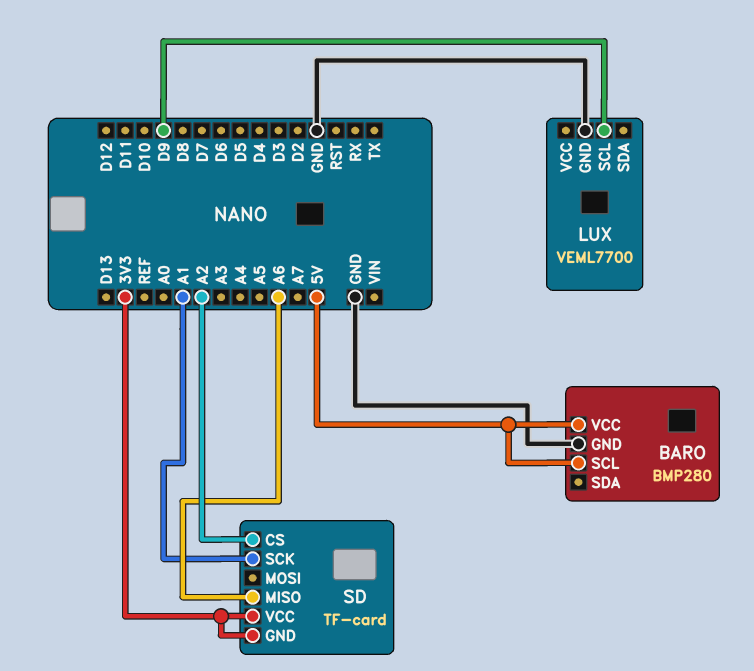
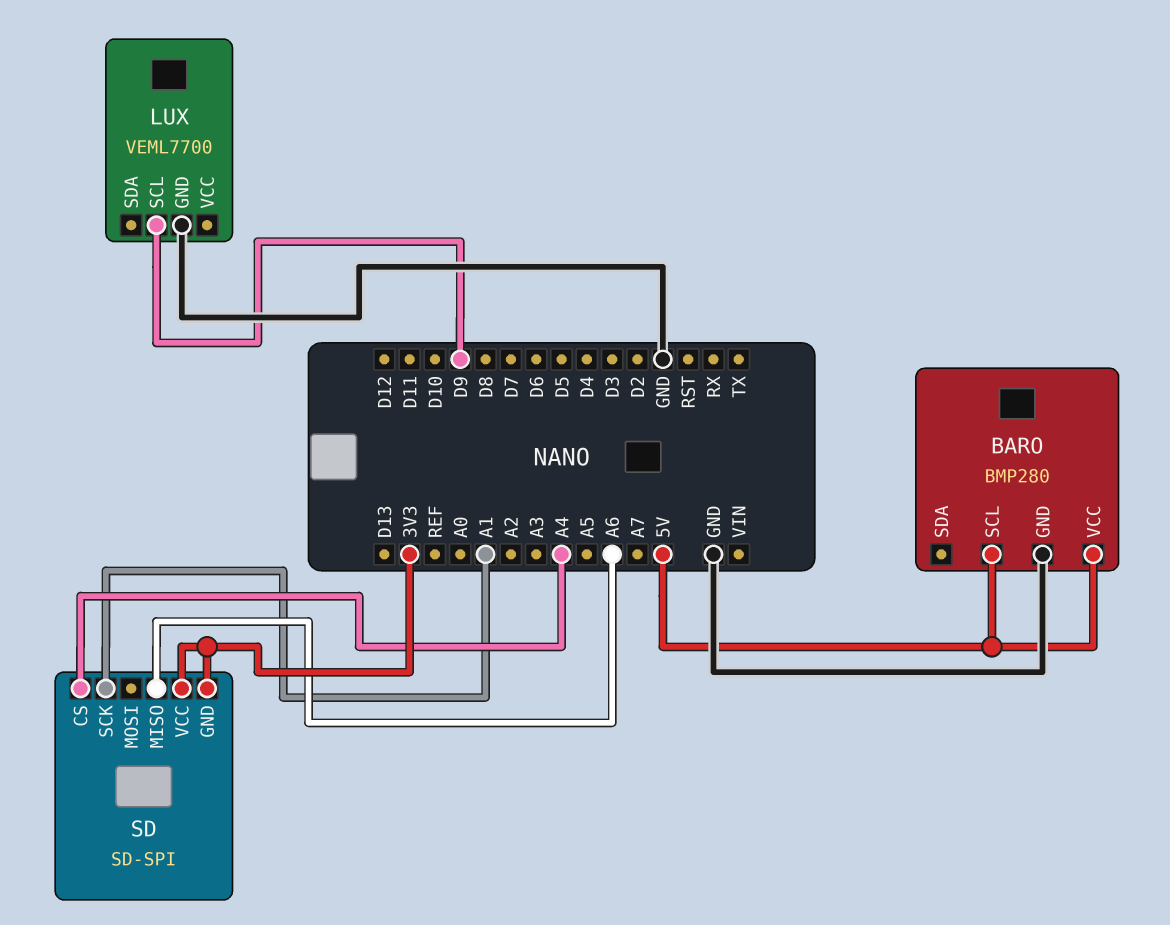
SD: TF-card -> SD-SPI
SD pin CS: A2 -> A4

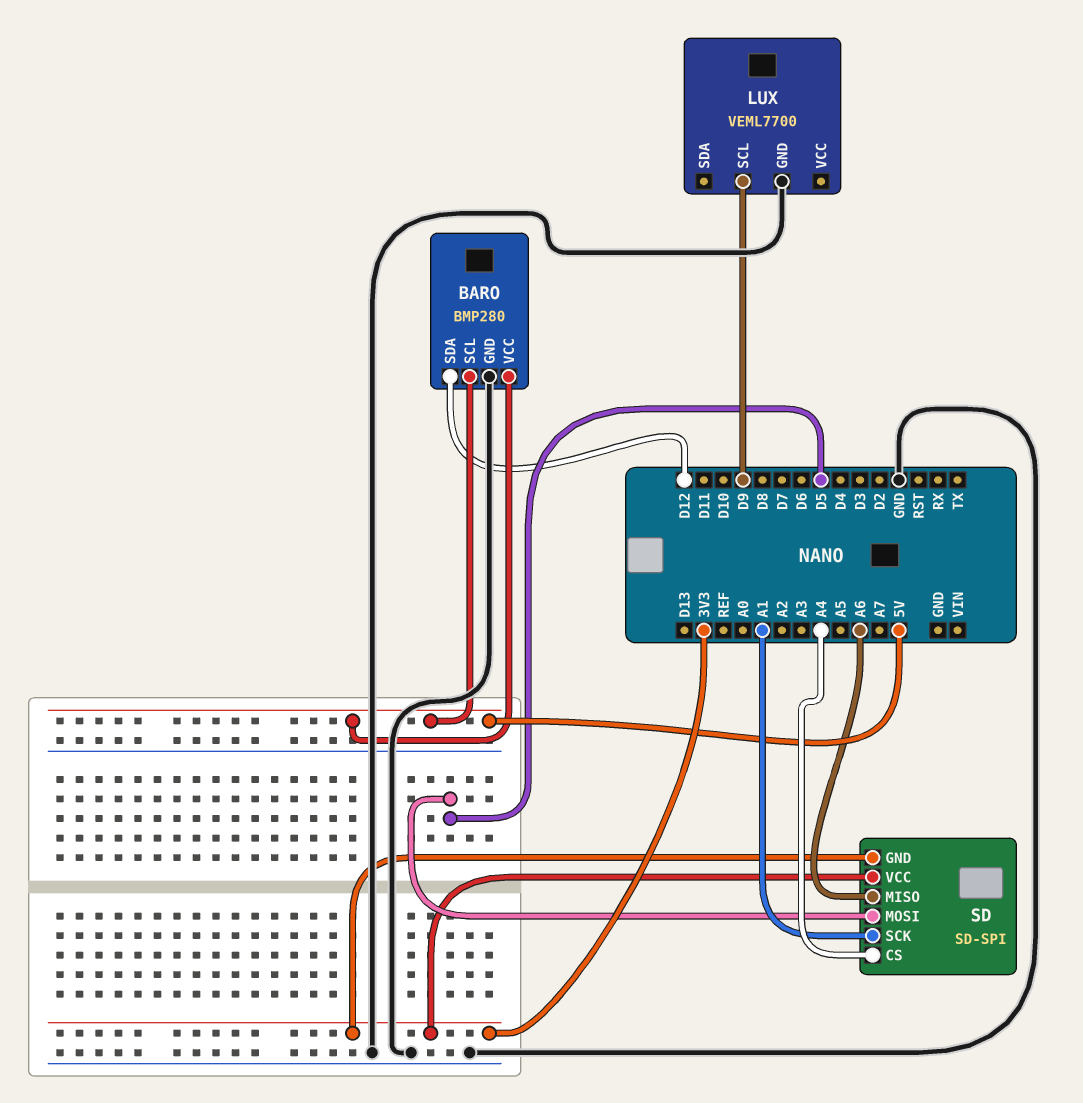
BARO pin SDA: none -> D12
SD pin MOSI: none -> D5

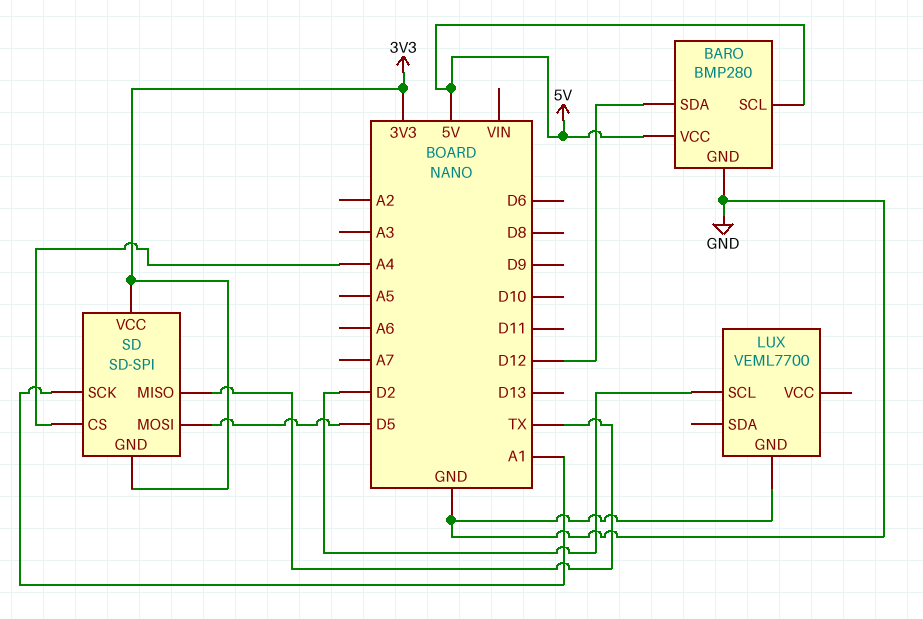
LUX pin SCL: D9 -> D2
SD pin MISO: A6 -> TX

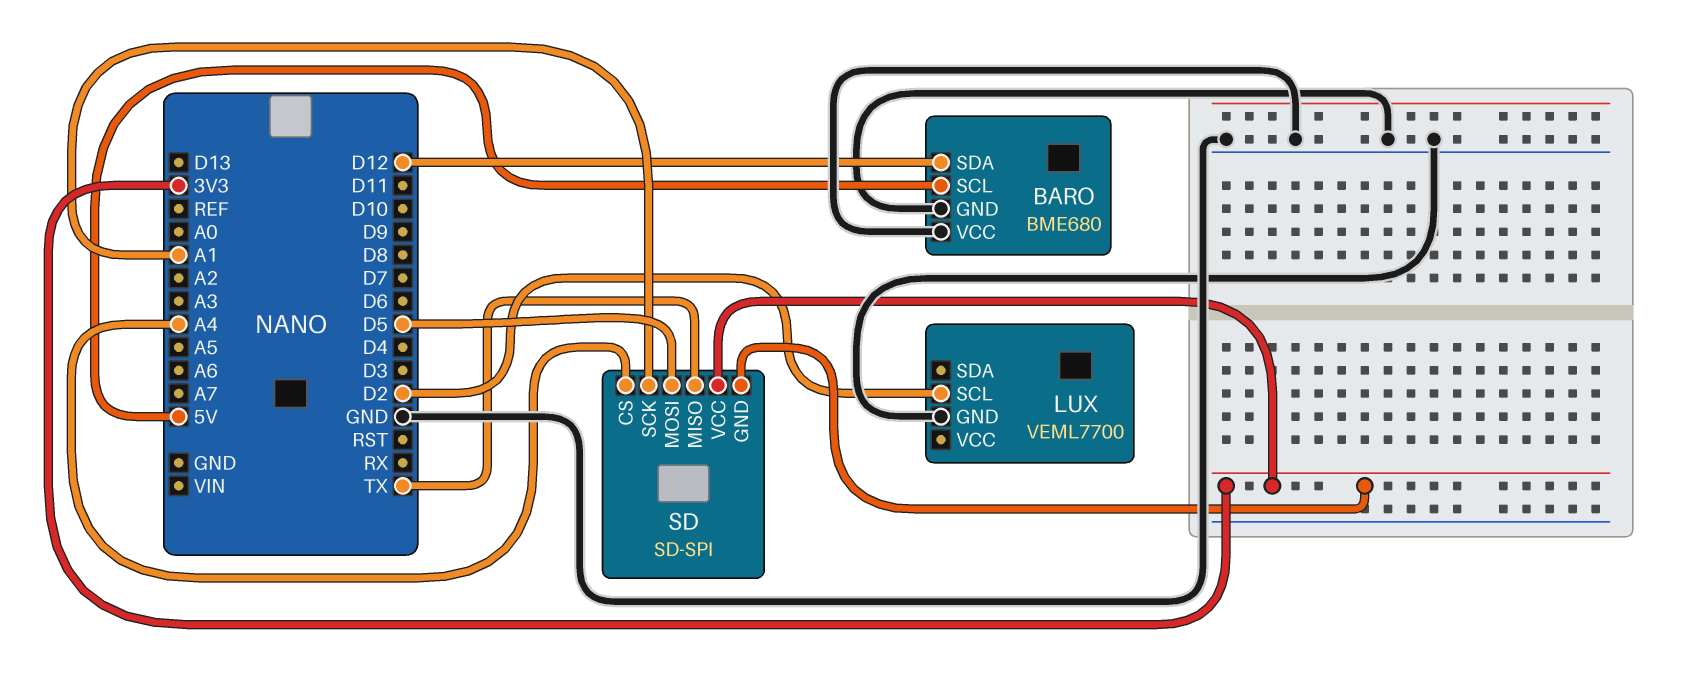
BARO: BMP280 -> BME680
BARO pin VCC: 5V -> GND

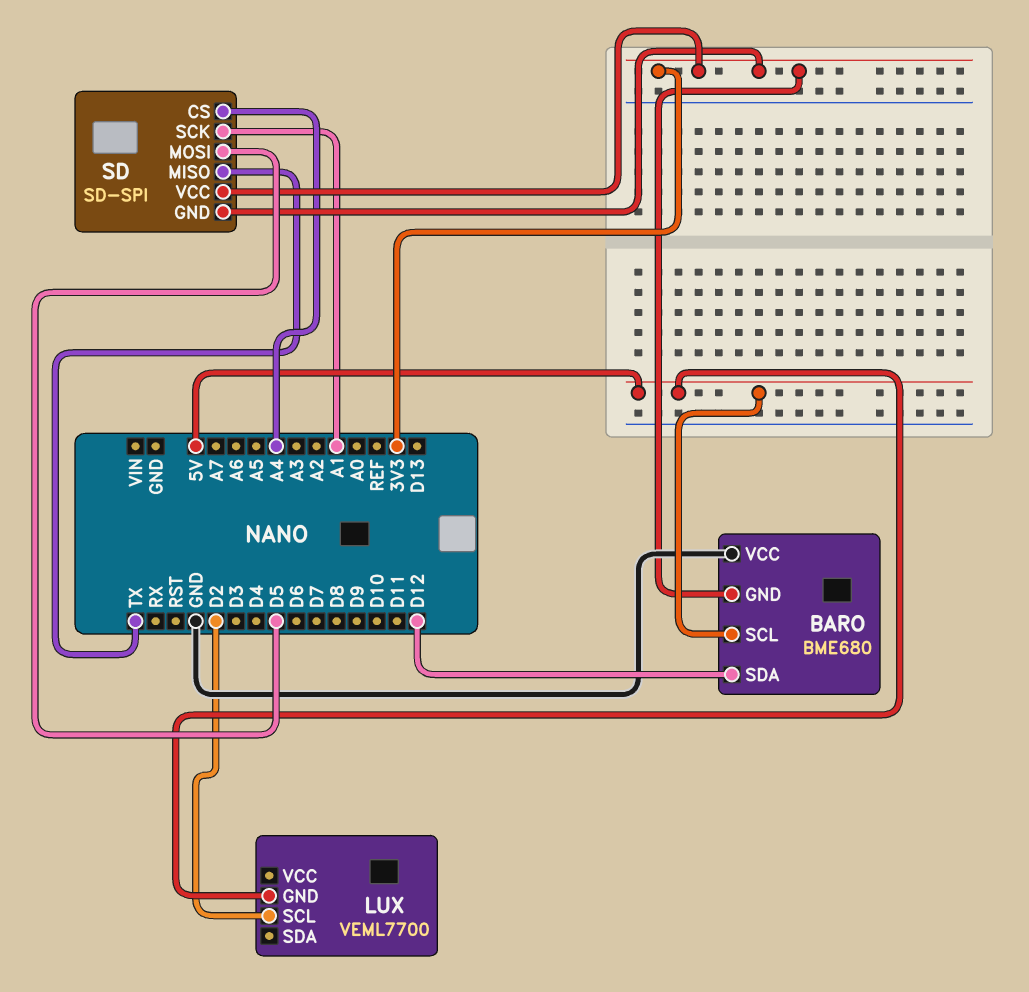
BARO pin GND: GND -> 3V3
LUX pin GND: GND -> 5V

